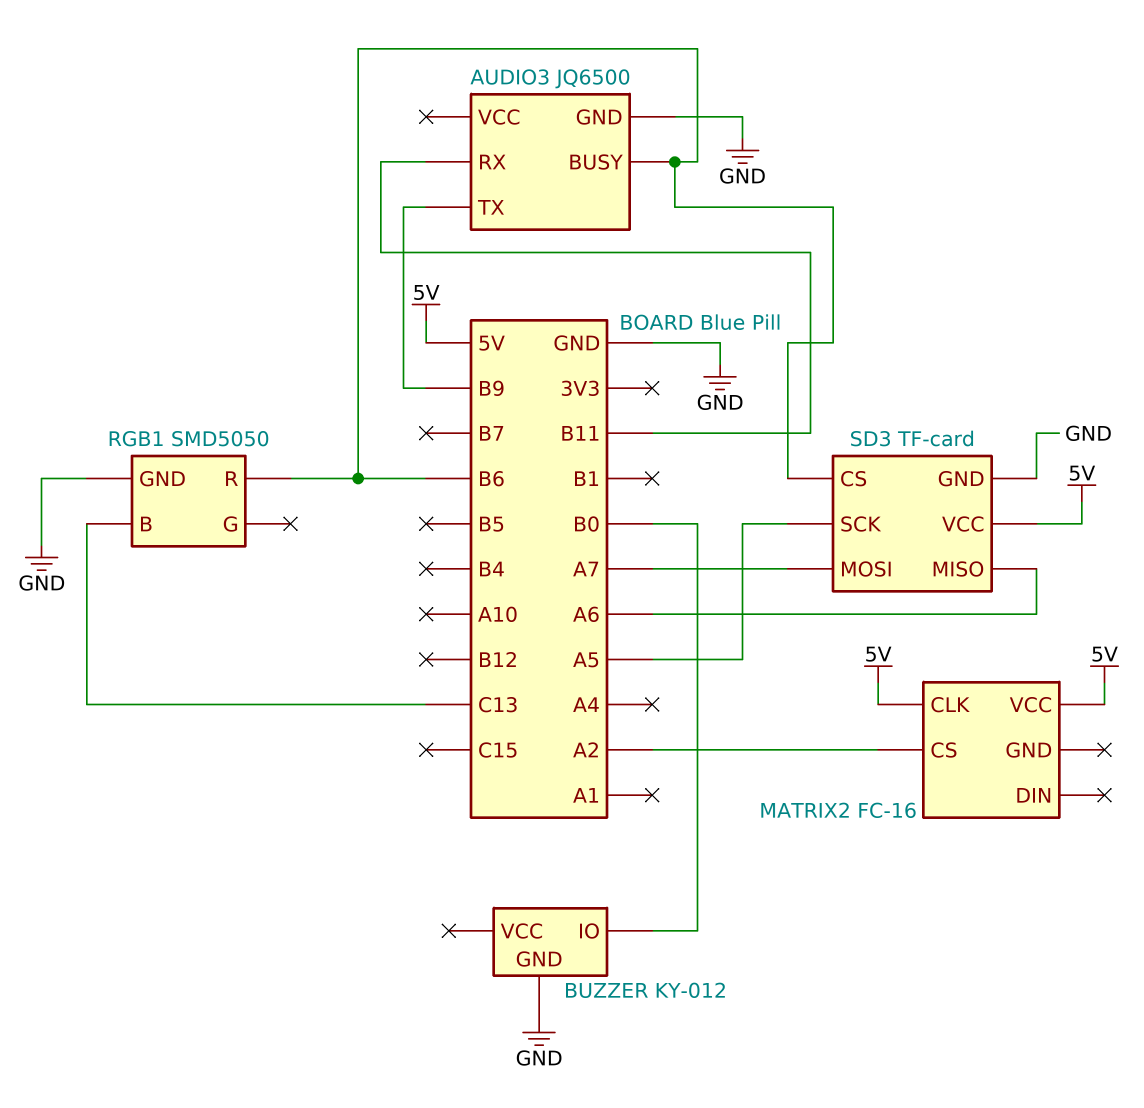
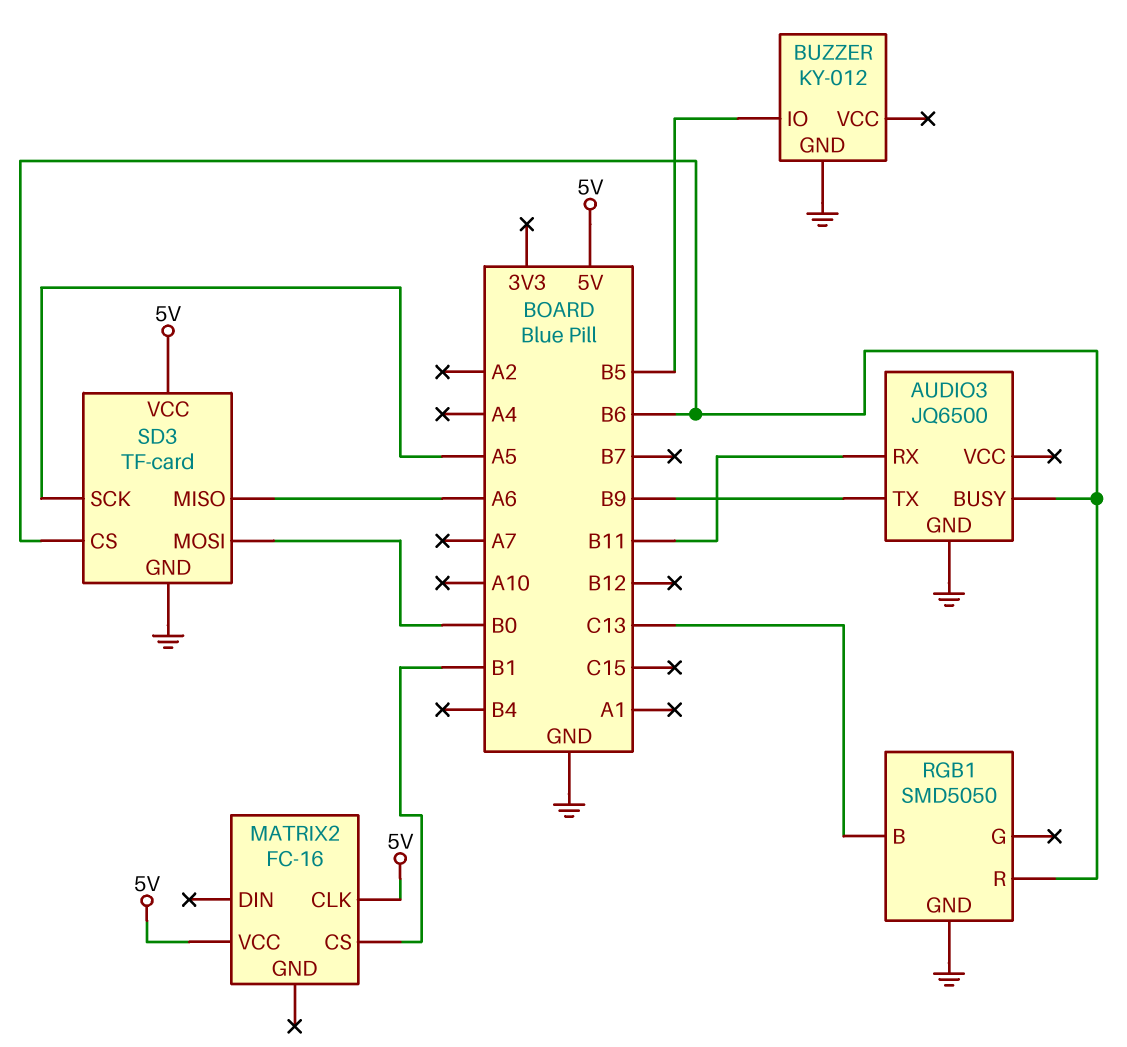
BUZZER pin IO: B0 -> B5
MATRIX2 pin CS: A2 -> B1
SD3 pin MOSI: A7 -> B0

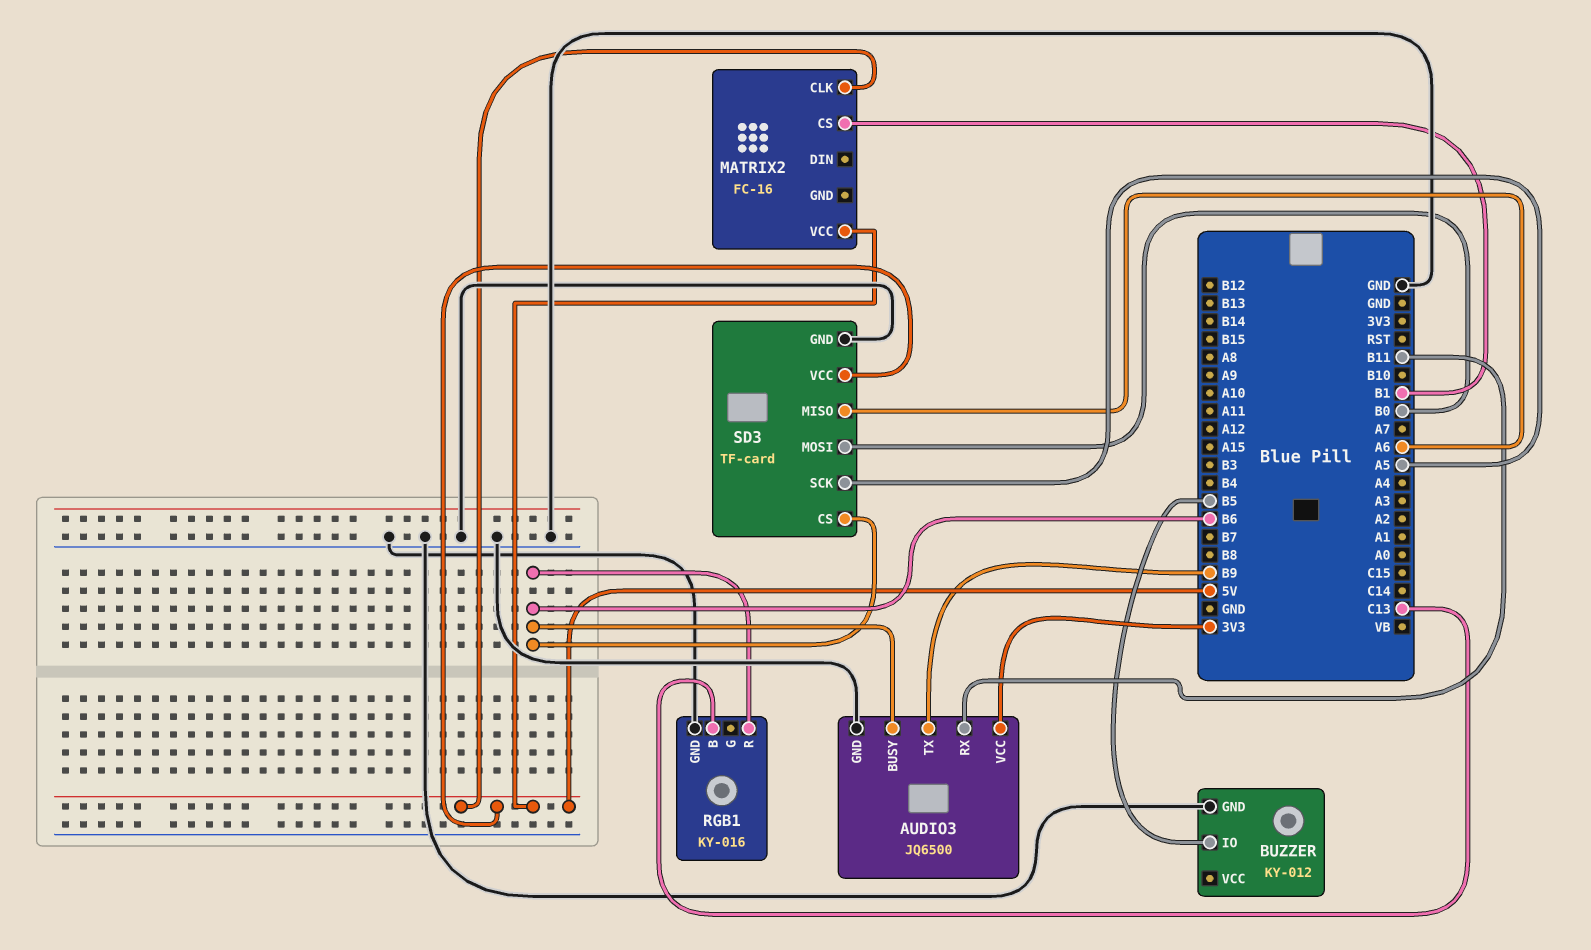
AUDIO3 pin VCC: none -> 3V3
RGB1: SMD5050 -> KY-016

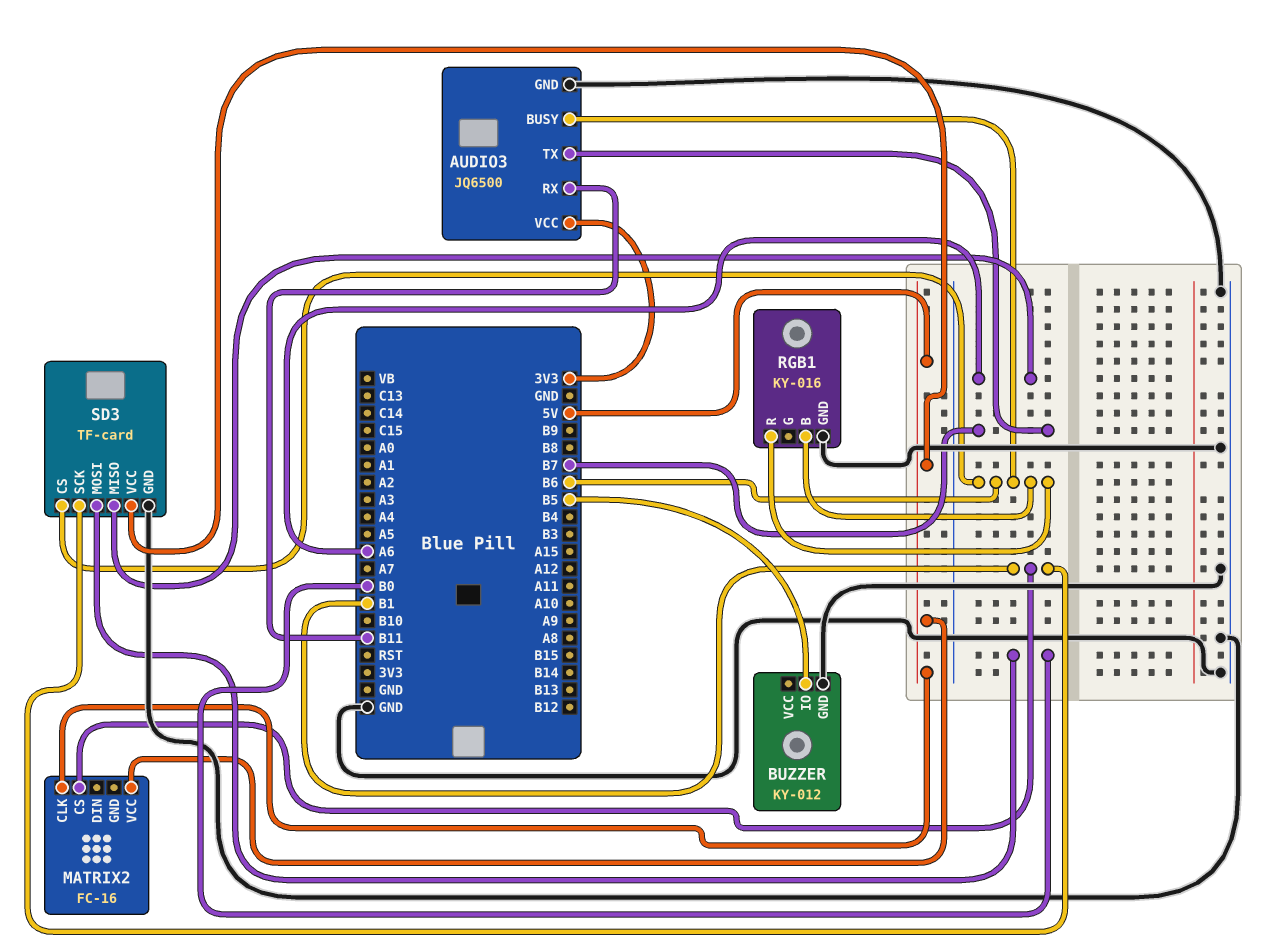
AUDIO3 pin TX: B9 -> B7
RGB1 pin B: C13 -> B6
SD3 pin SCK: A5 -> B1

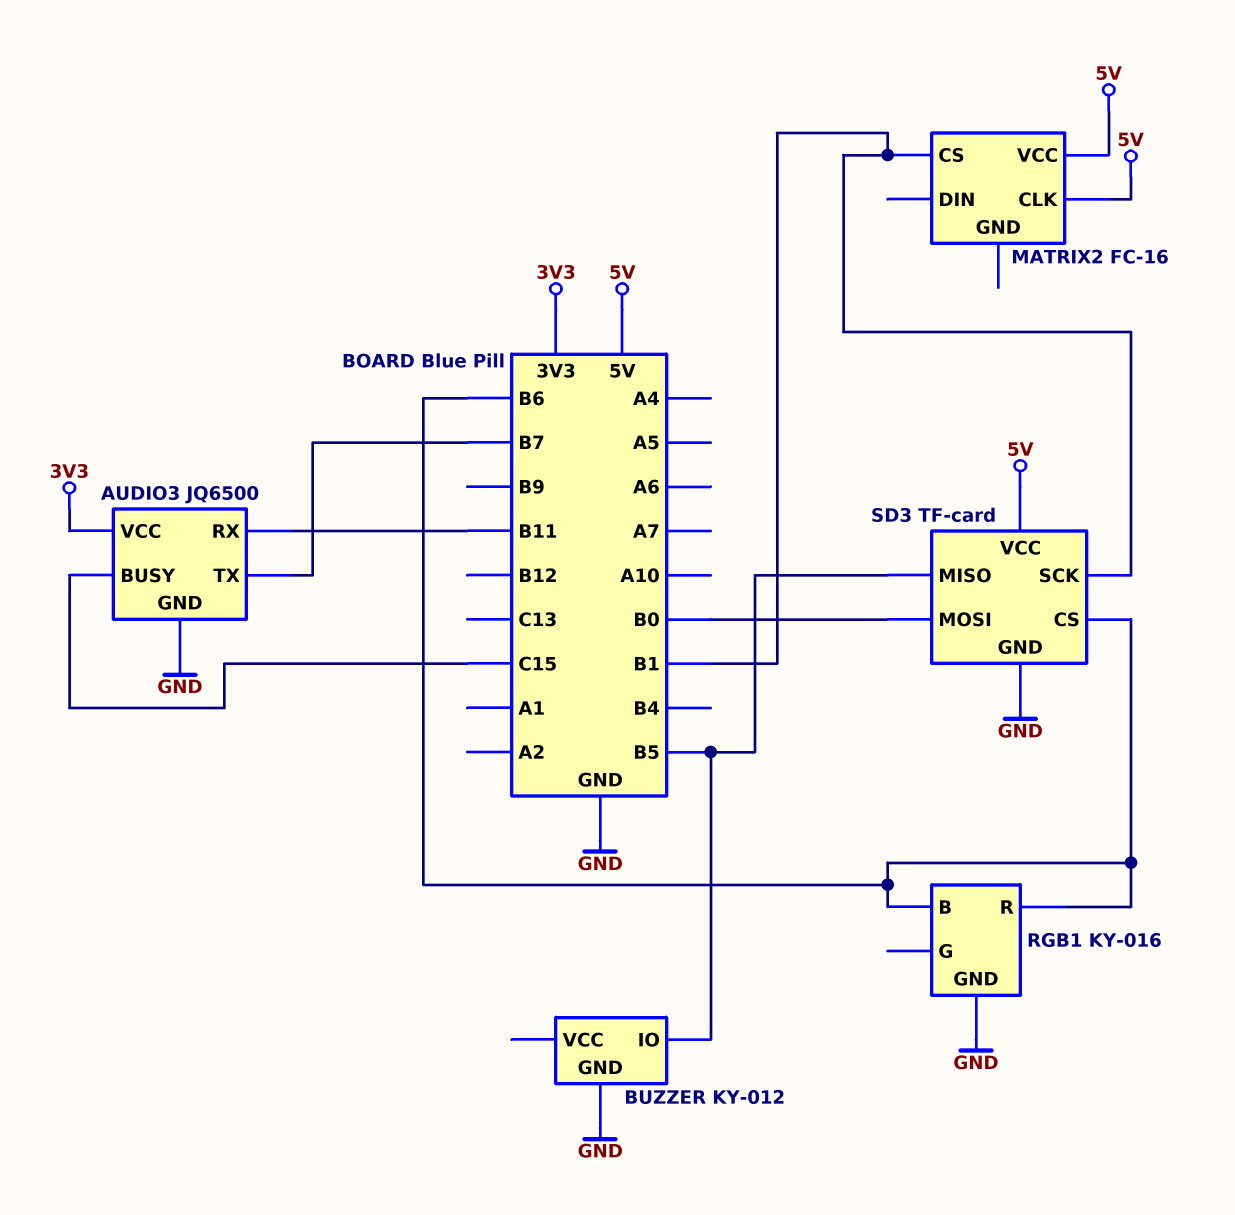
AUDIO3 pin BUSY: B6 -> C15
SD3 pin MISO: A6 -> B5

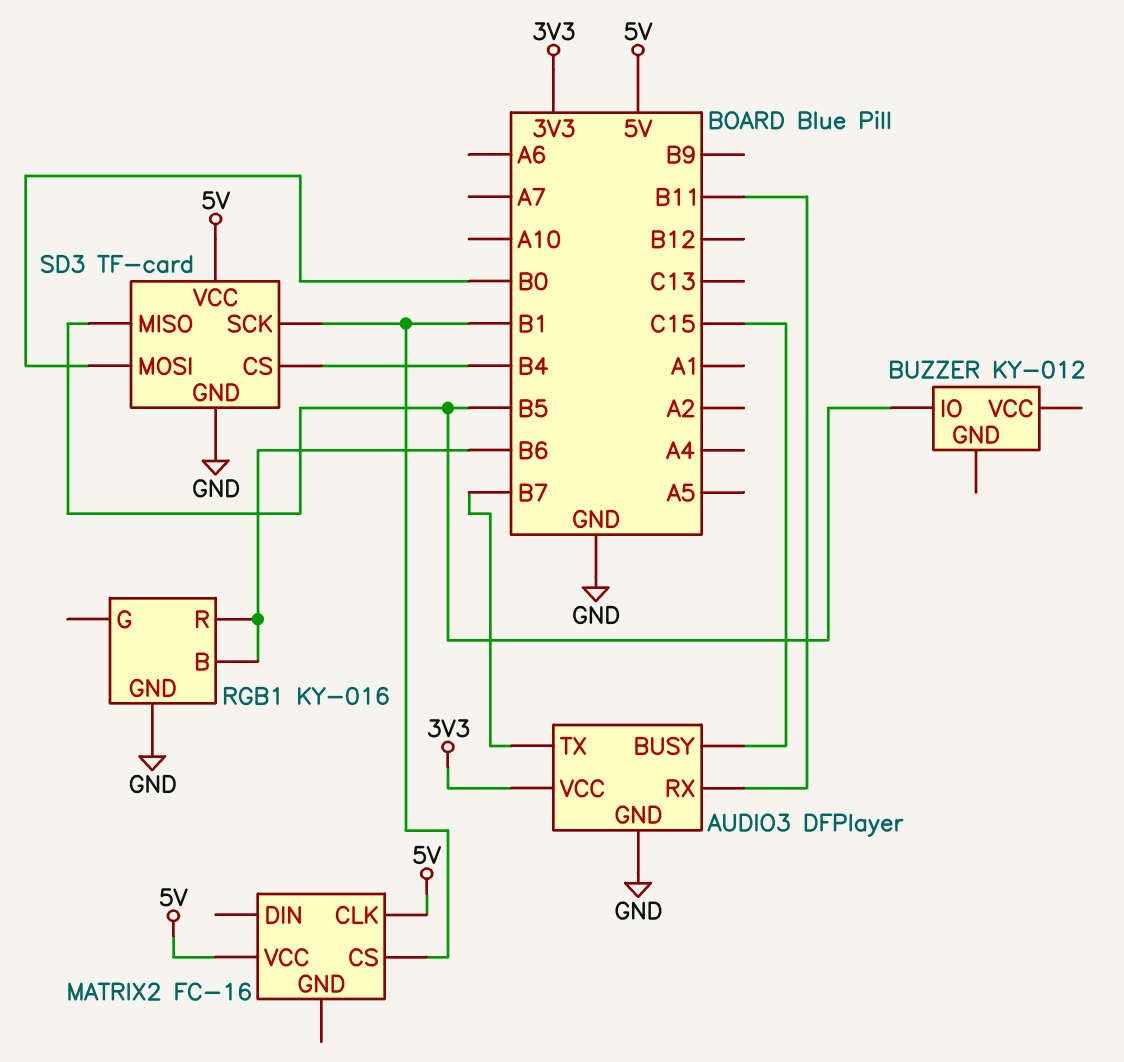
AUDIO3: JQ6500 -> DFPlayer
BUZZER pin GND: GND -> none
SD3 pin CS: B6 -> B4

